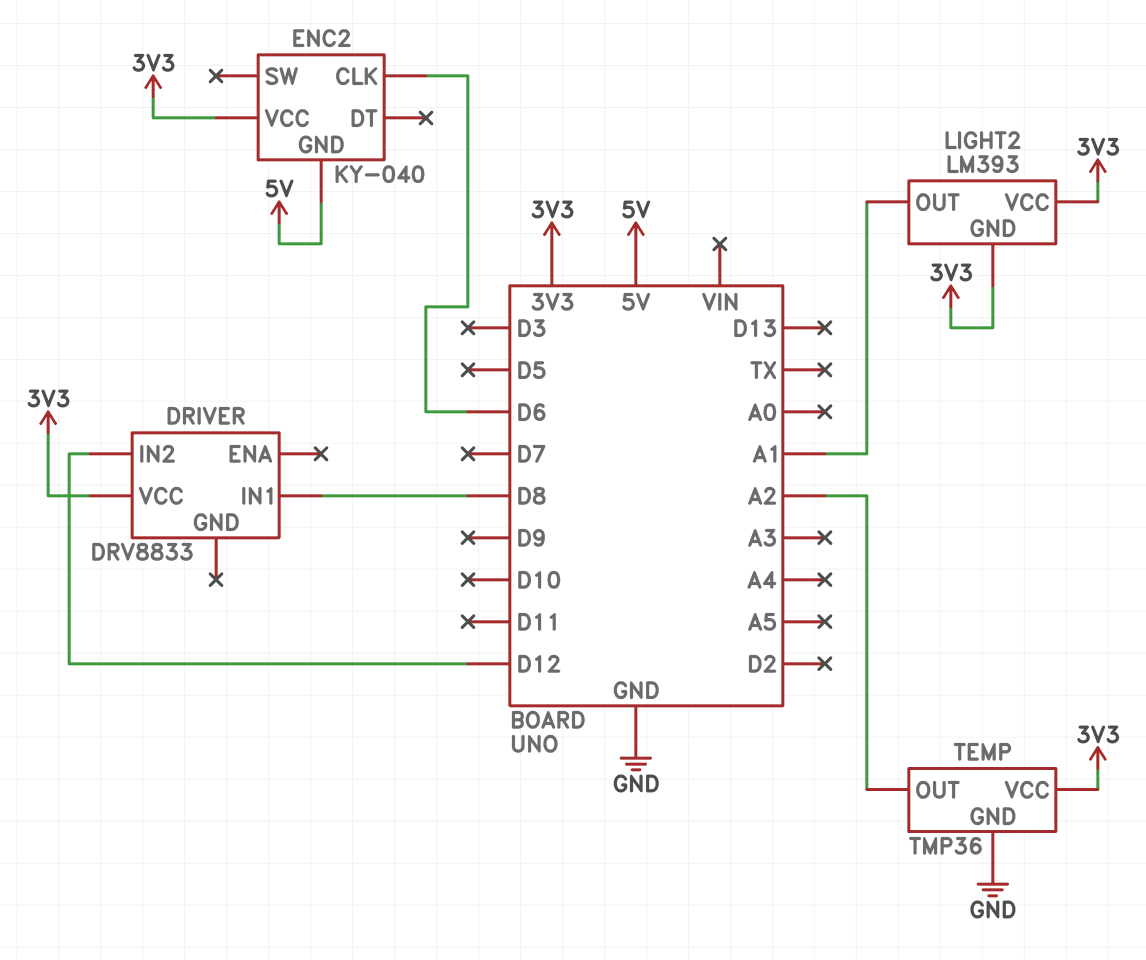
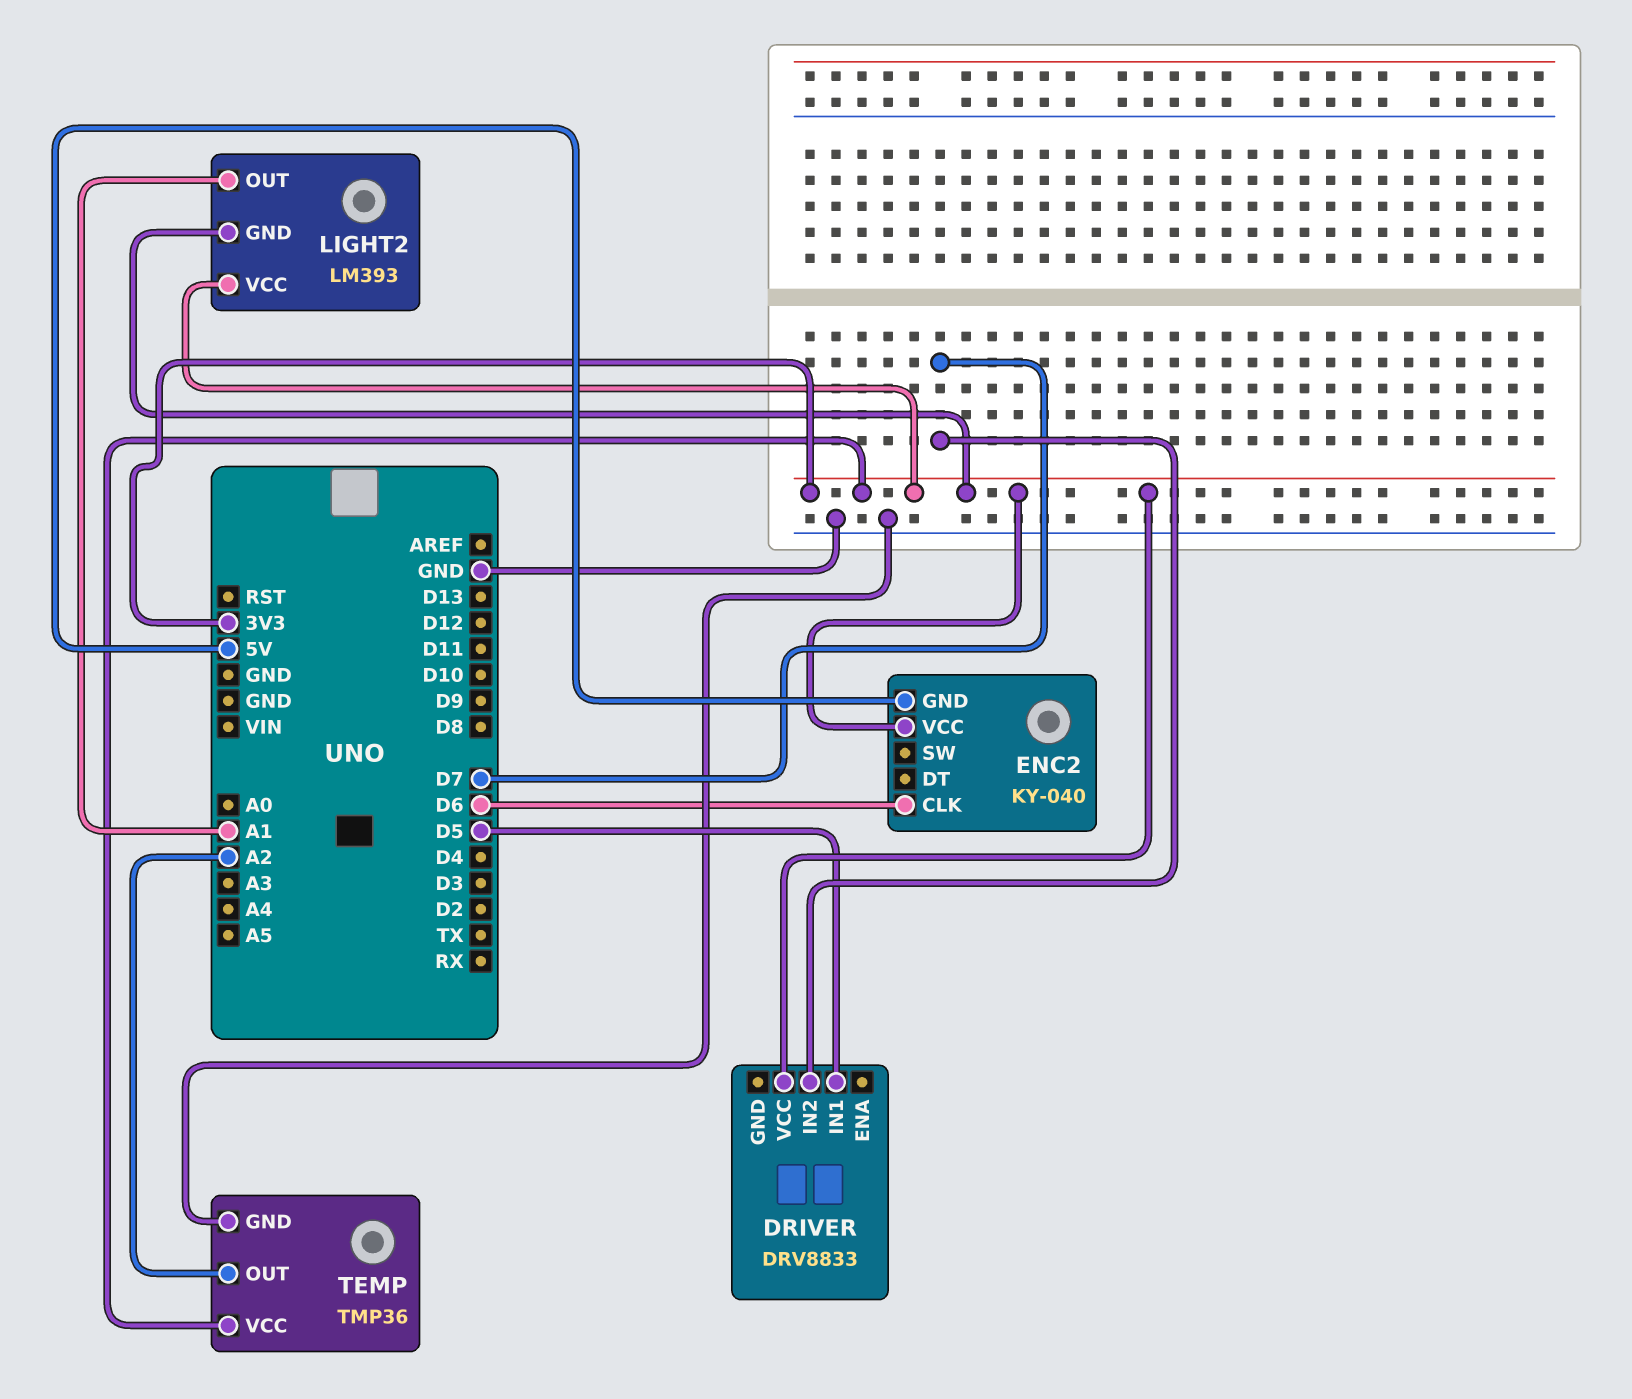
DRIVER pin IN1: D8 -> D5
DRIVER pin IN2: D12 -> D7

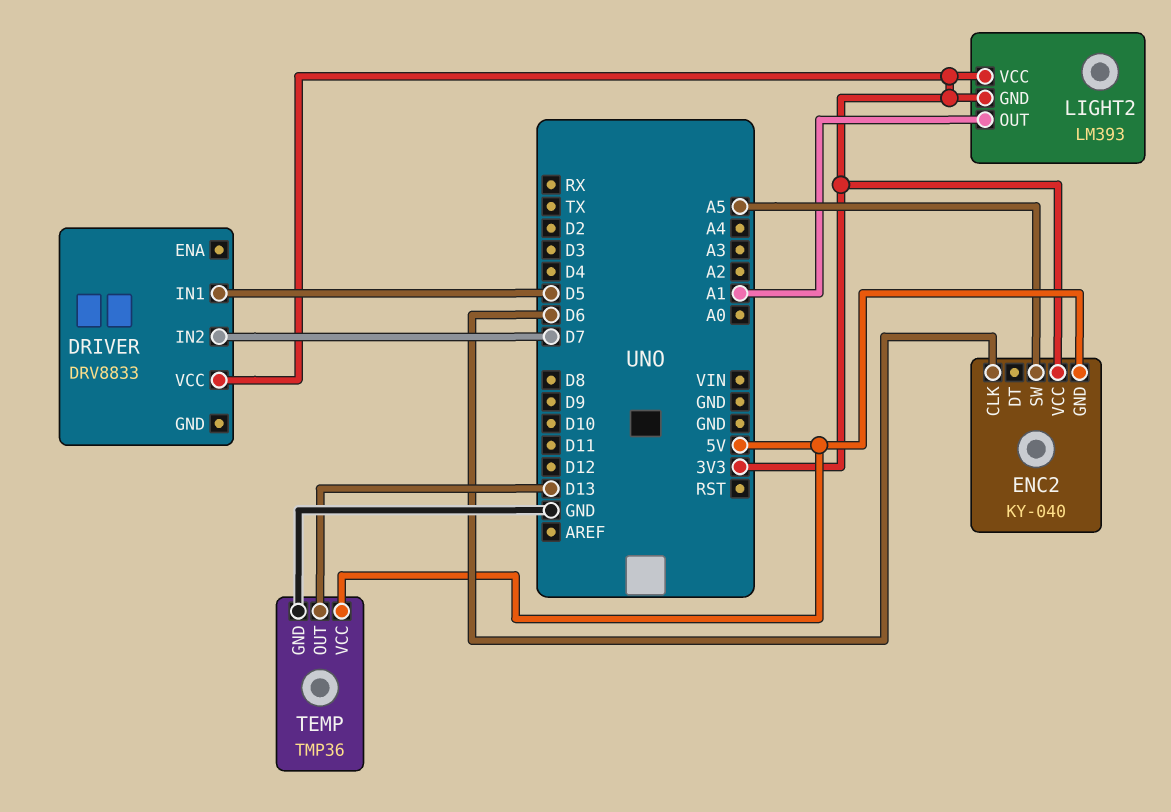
ENC2 pin SW: none -> A5
TEMP pin OUT: A2 -> D13
TEMP pin VCC: 3V3 -> 5V

